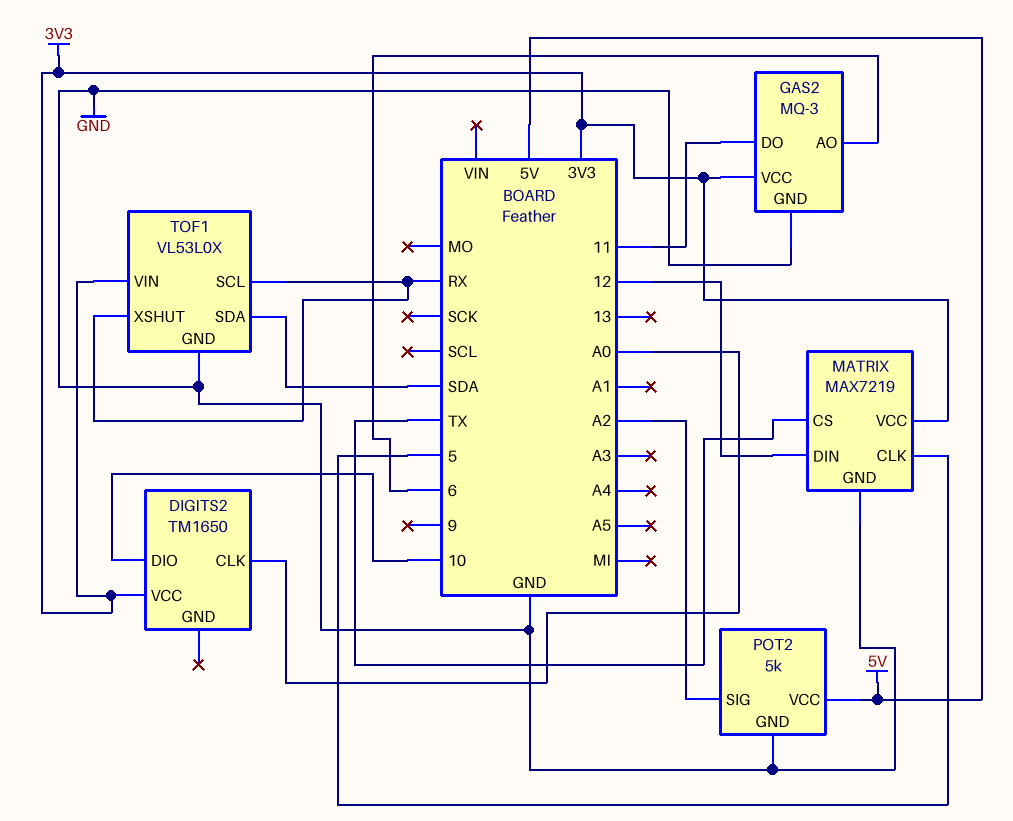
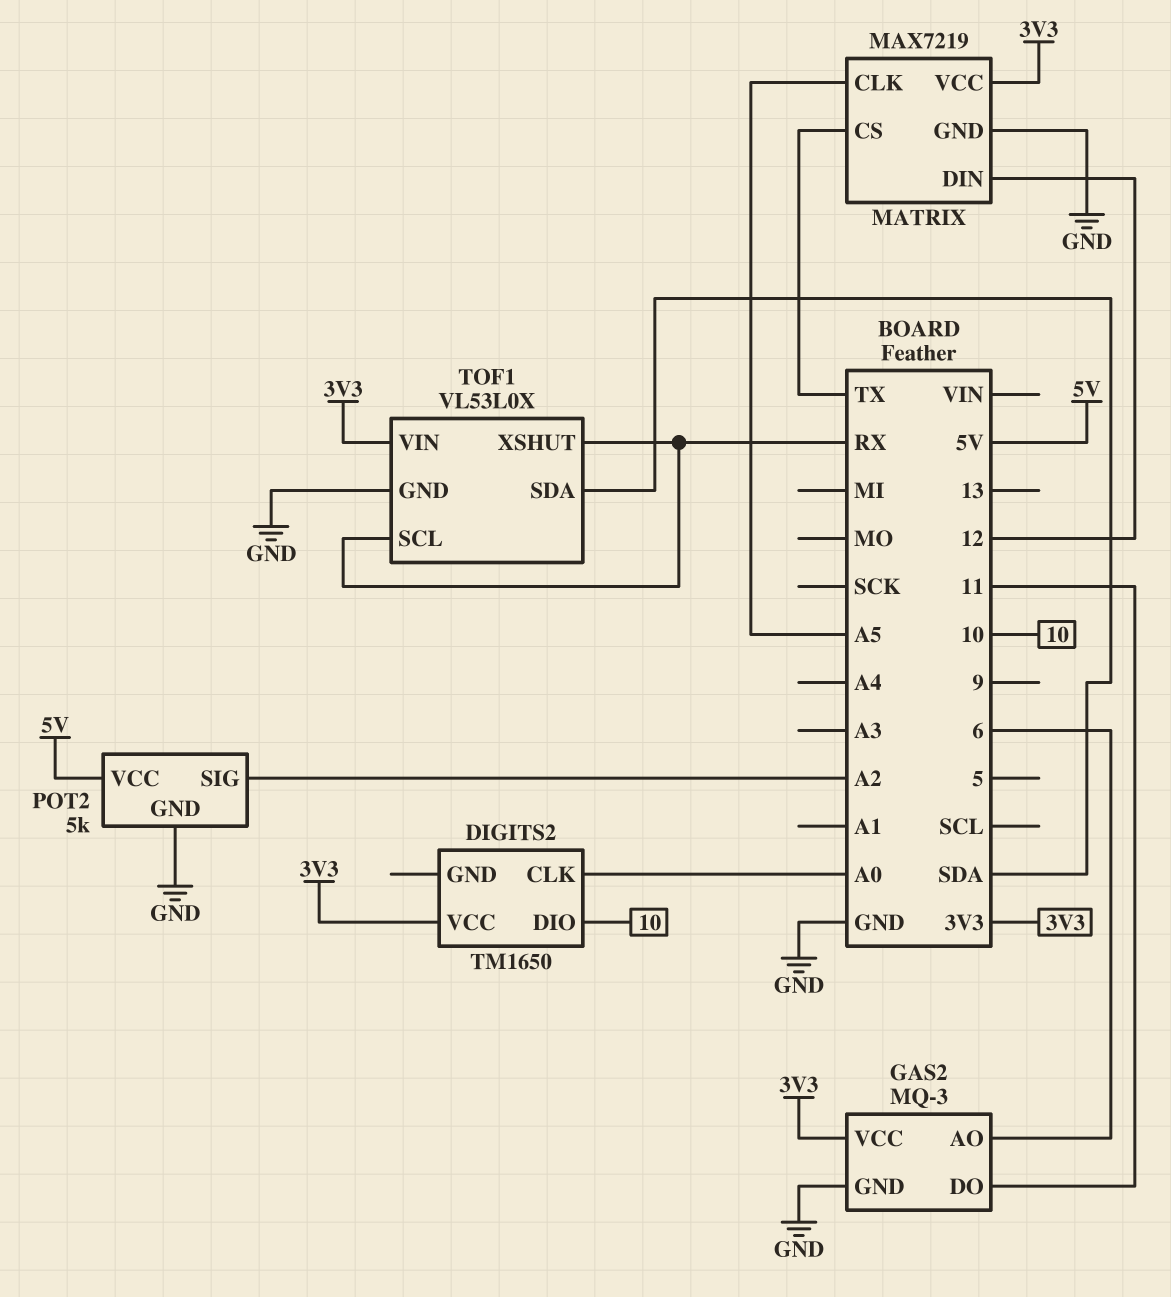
MATRIX pin CLK: 5 -> A5

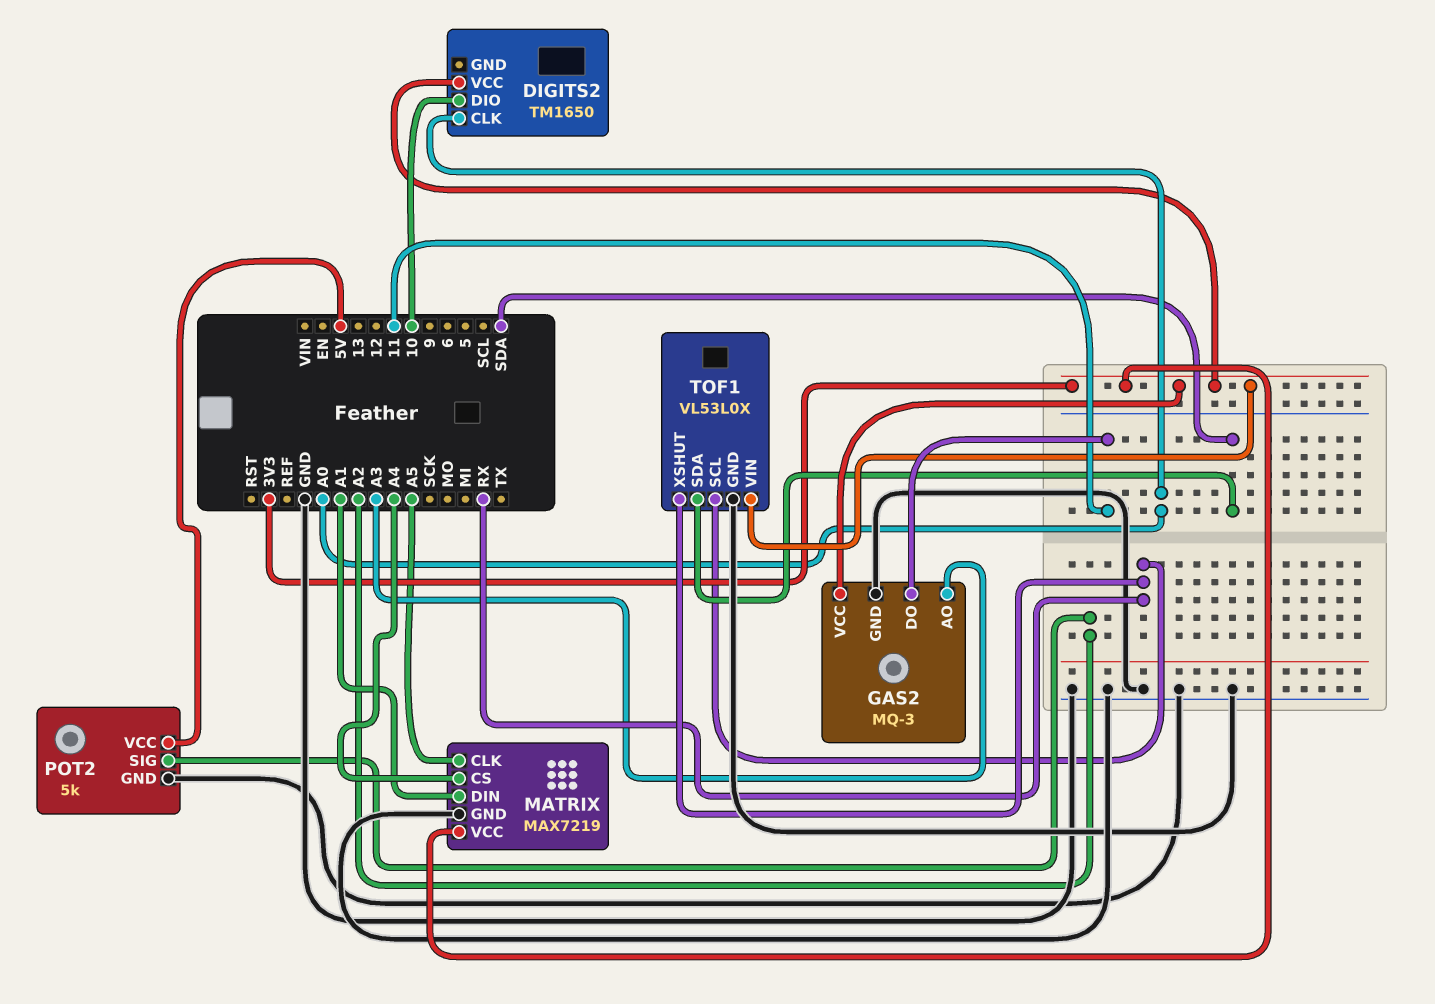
GAS2 pin AO: 6 -> A3
MATRIX pin CS: TX -> A4
MATRIX pin DIN: 12 -> A1

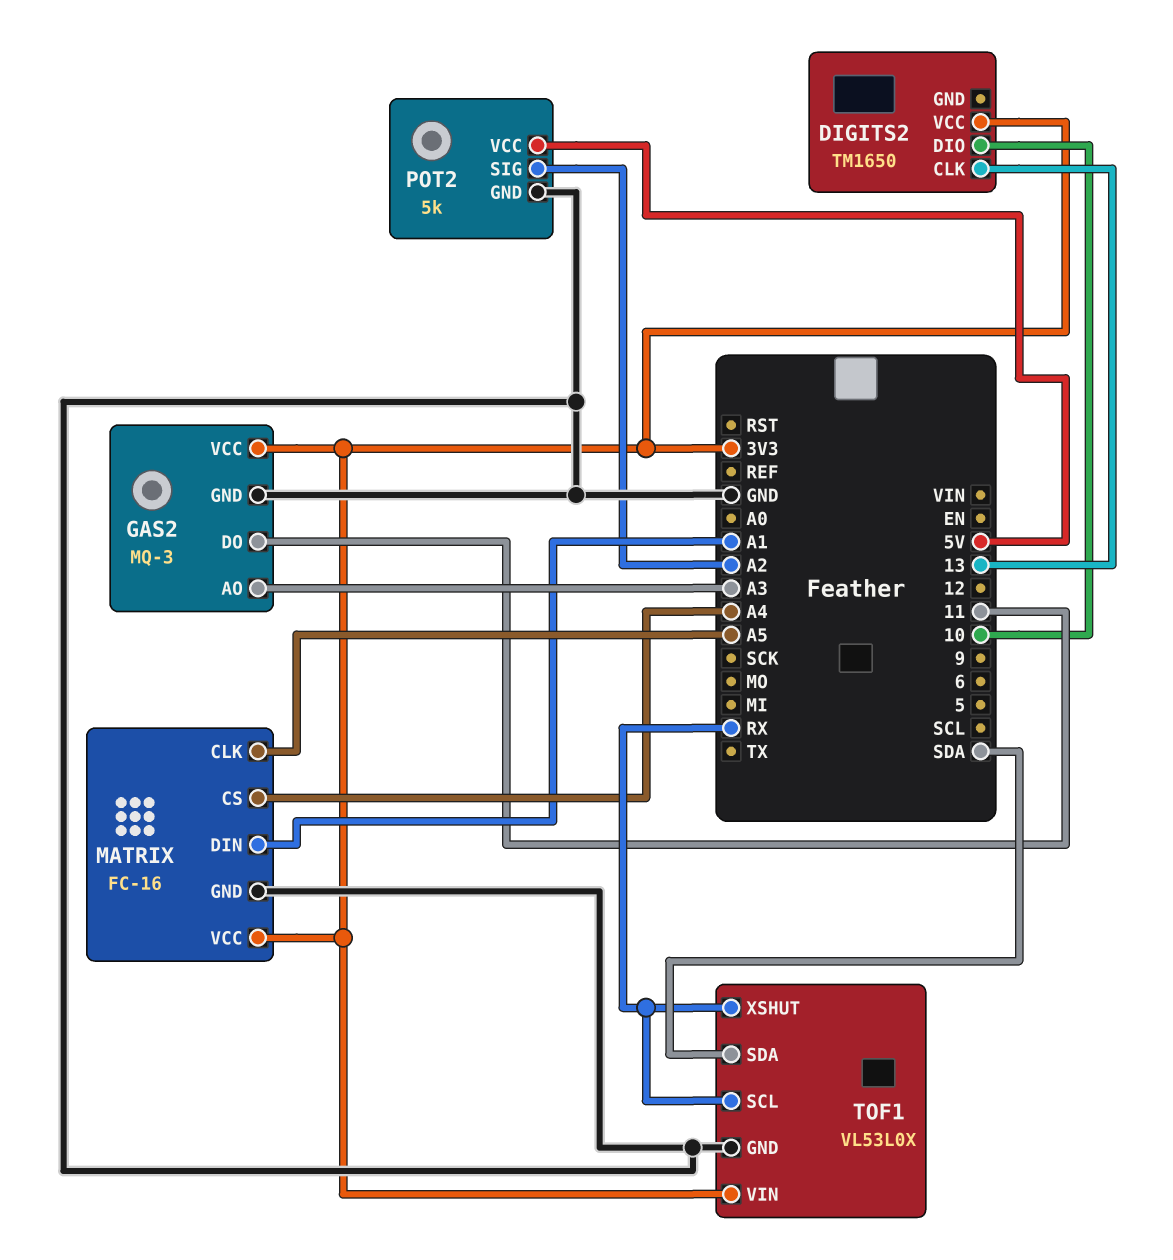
DIGITS2 pin CLK: A0 -> 13
MATRIX: MAX7219 -> FC-16

